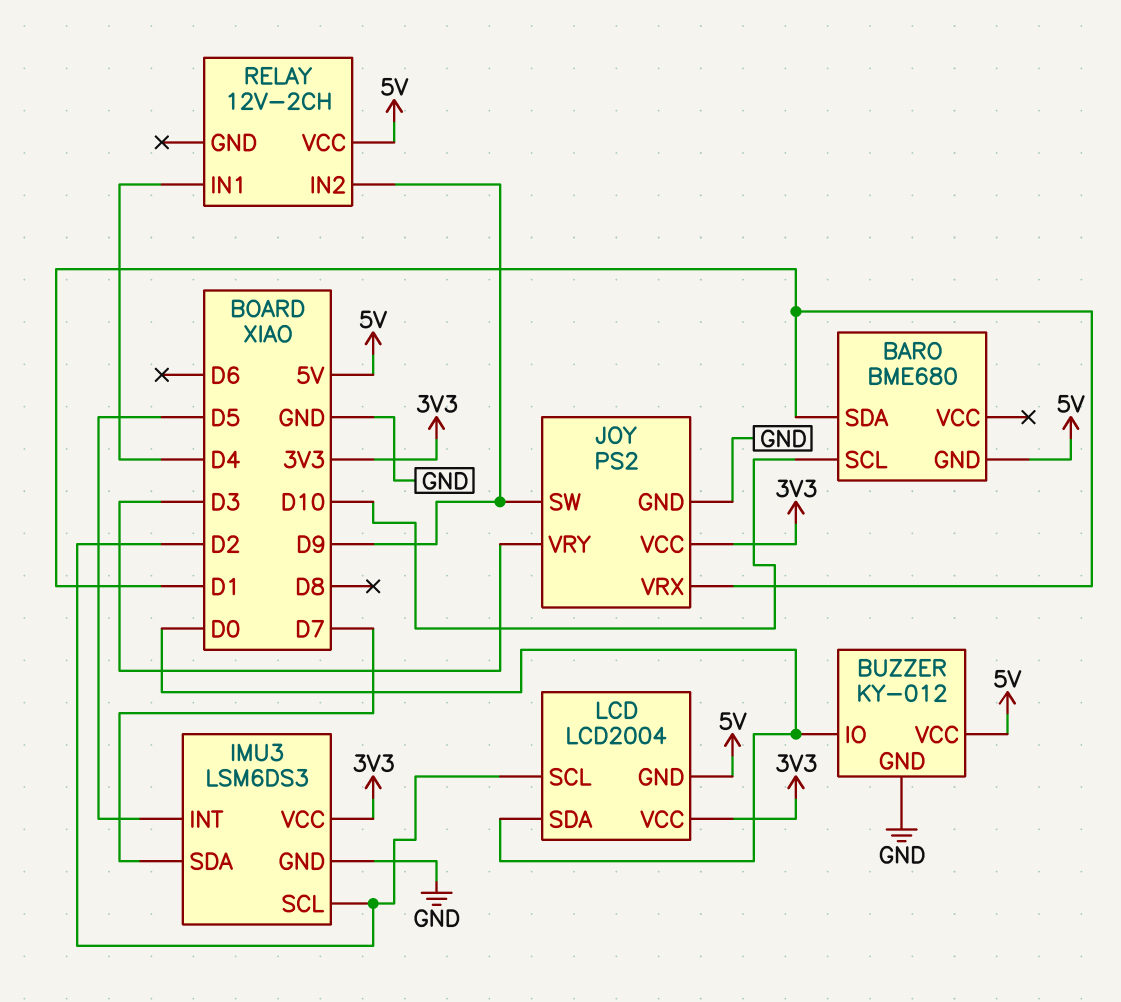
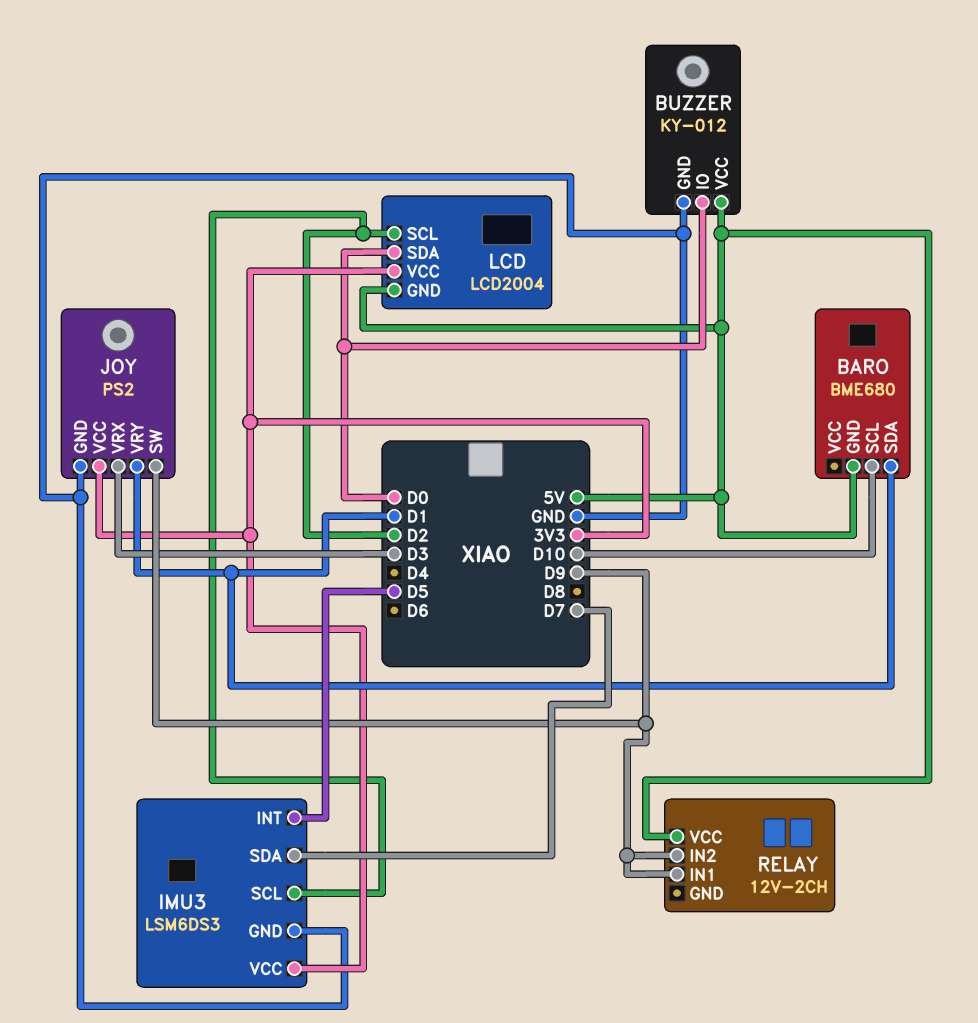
JOY pin VRX: D1 -> D3
JOY pin VRY: D3 -> D1
RELAY pin IN1: D4 -> D9

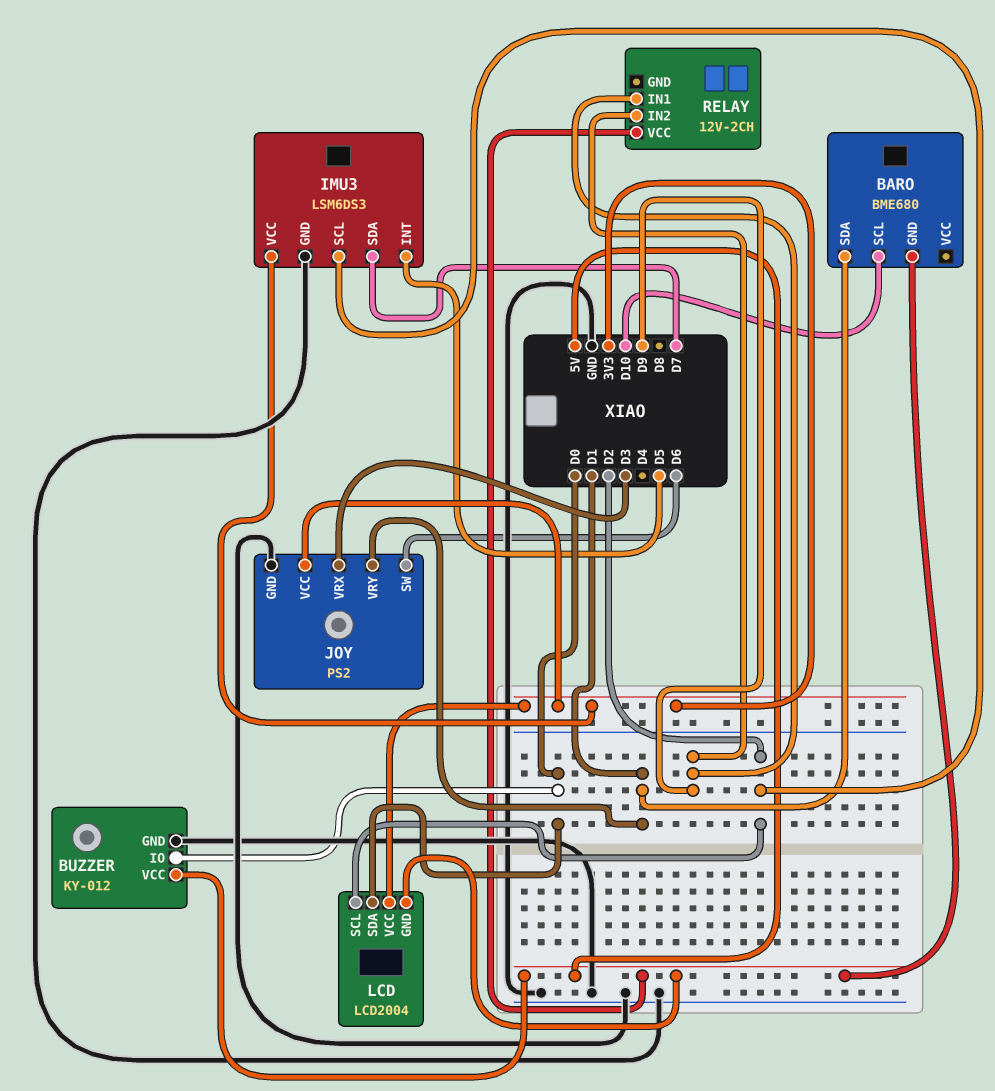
JOY pin SW: D9 -> D6

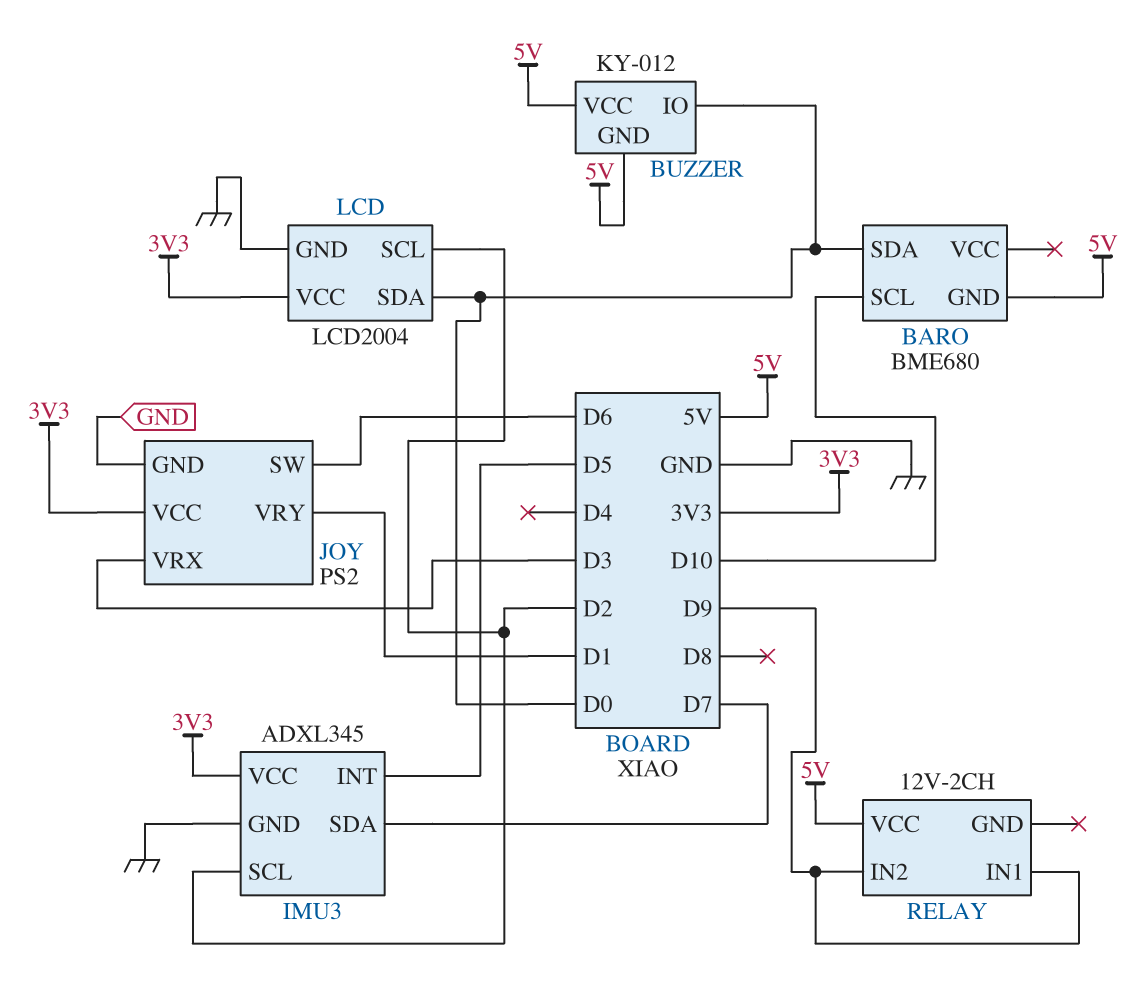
BARO pin SDA: D1 -> D0
BUZZER pin GND: GND -> 5V
IMU3: LSM6DS3 -> ADXL345
LCD pin GND: 5V -> GND

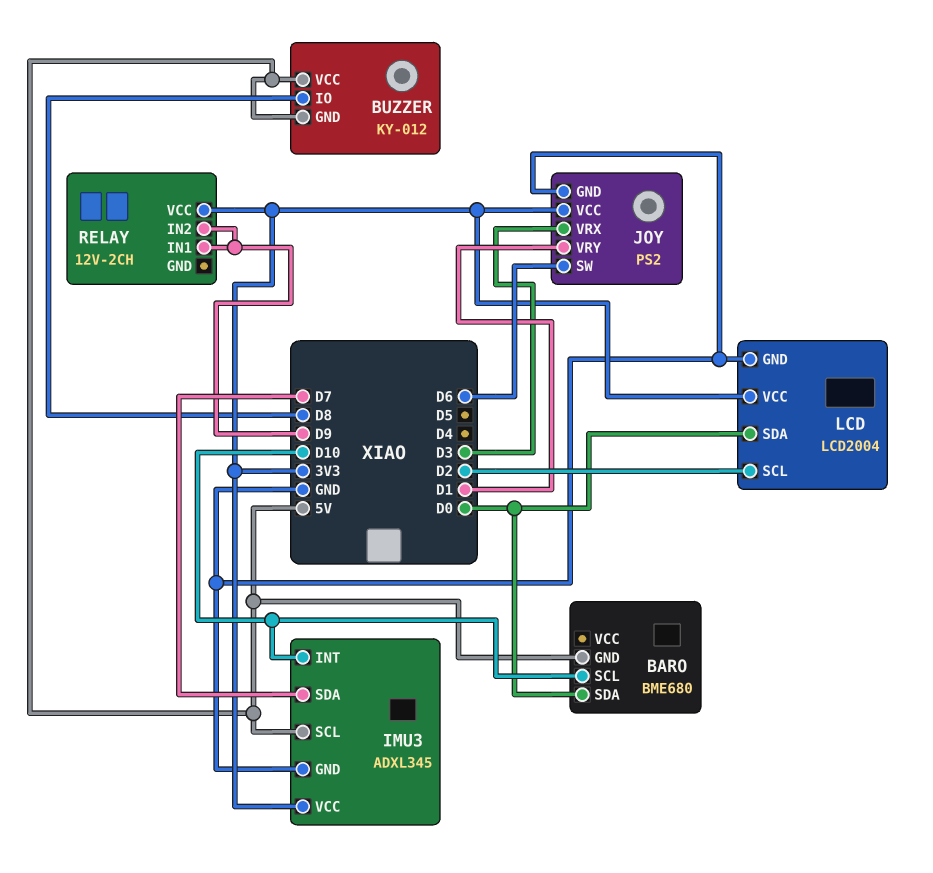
BUZZER pin IO: D0 -> D8
IMU3 pin INT: D5 -> D10
IMU3 pin SCL: D2 -> 5V
RELAY pin VCC: 5V -> 3V3

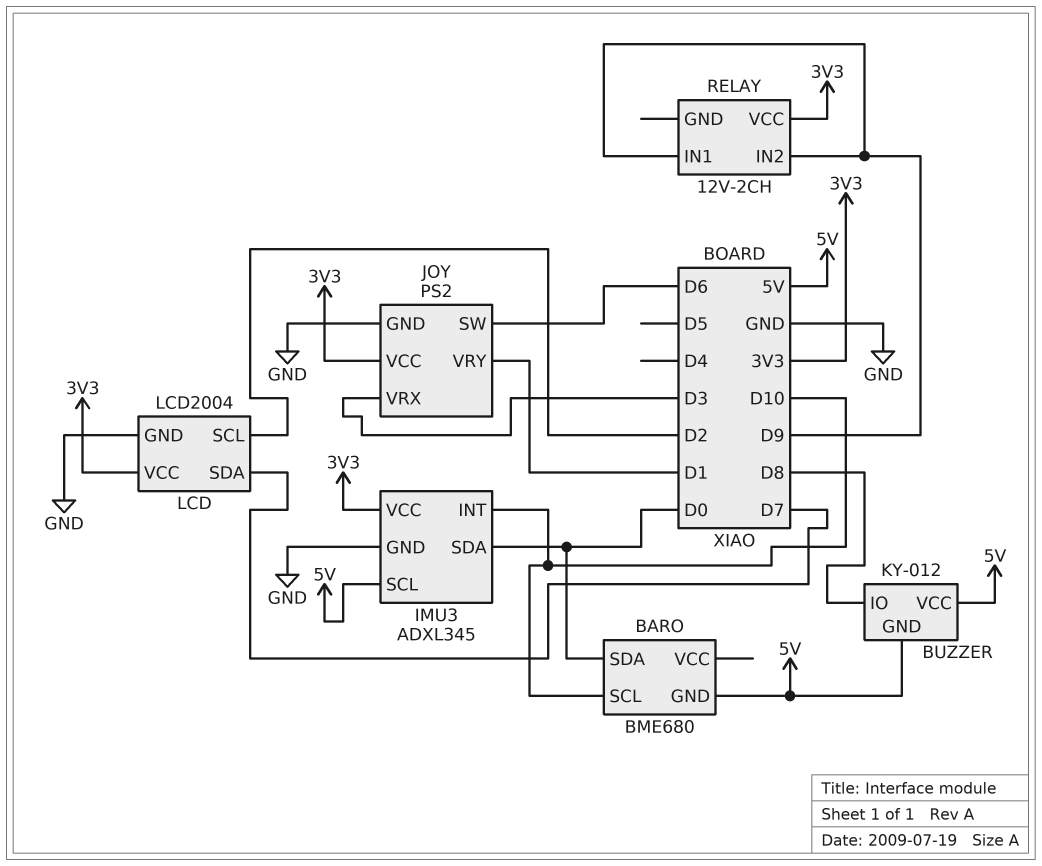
IMU3 pin SDA: D7 -> D0
LCD pin SDA: D0 -> D7

